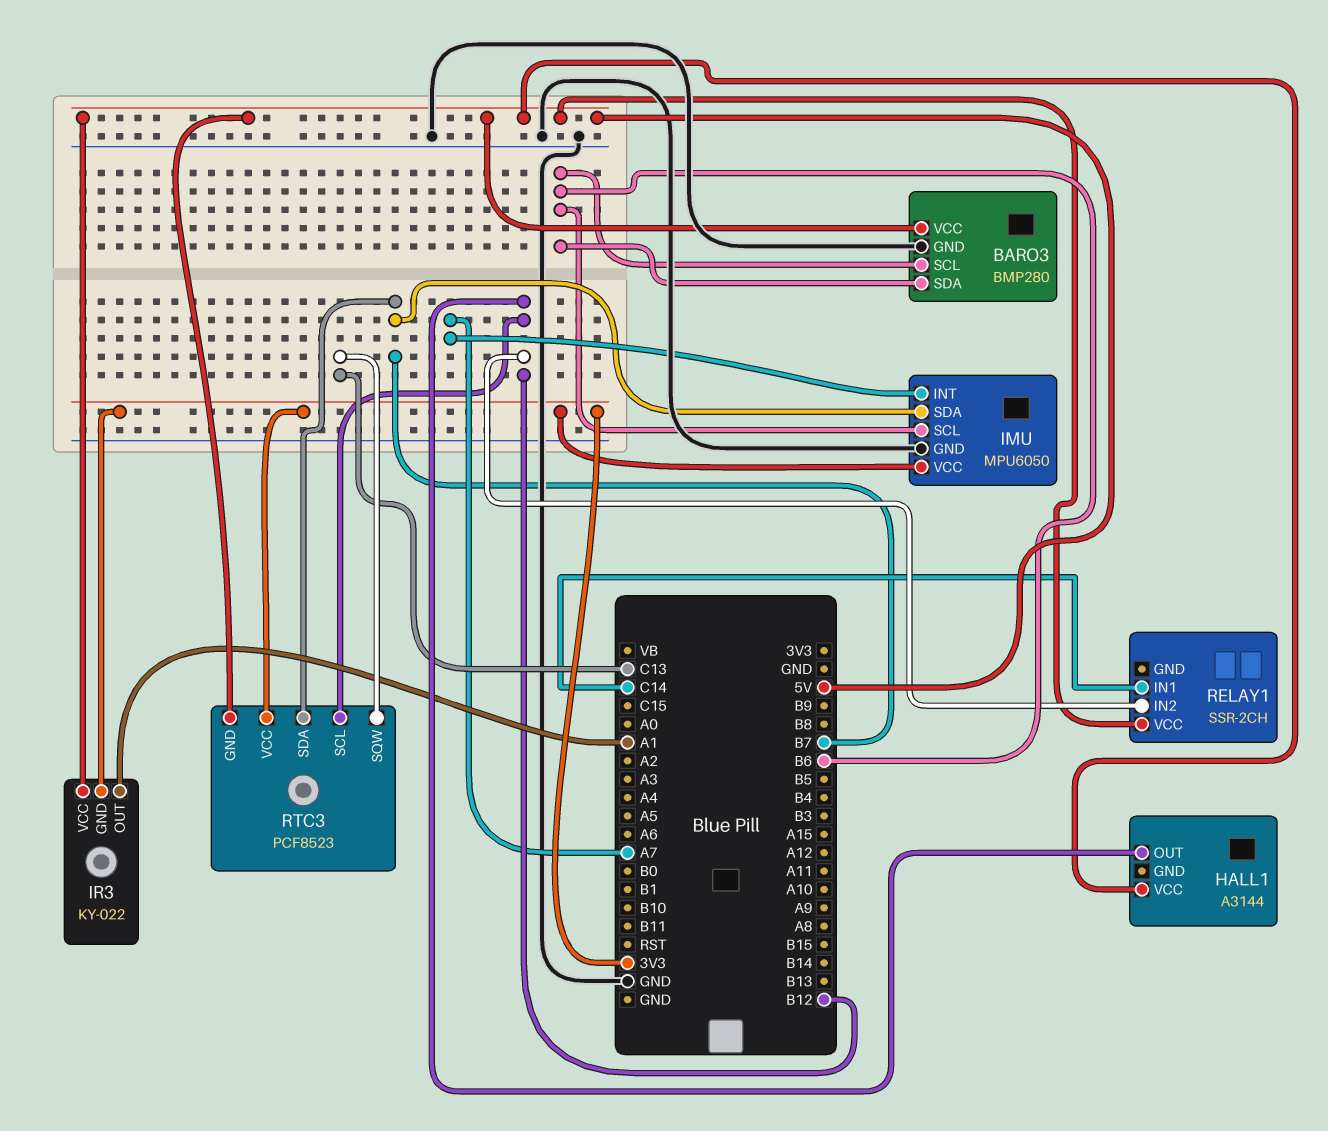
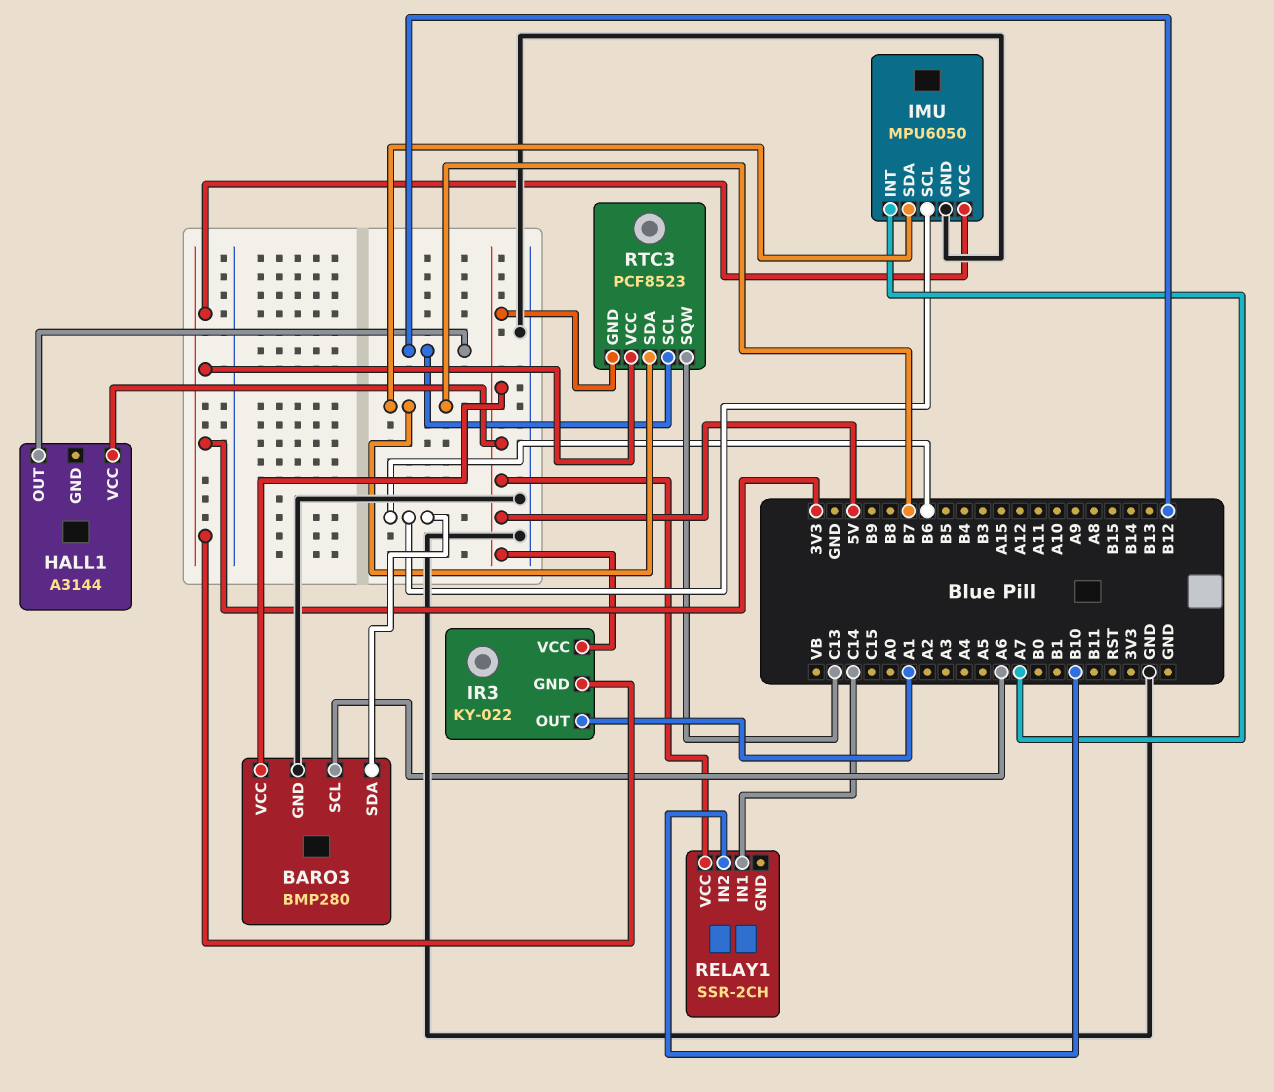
BARO3 pin SCL: B6 -> A6
RELAY1 pin IN2: B12 -> B10

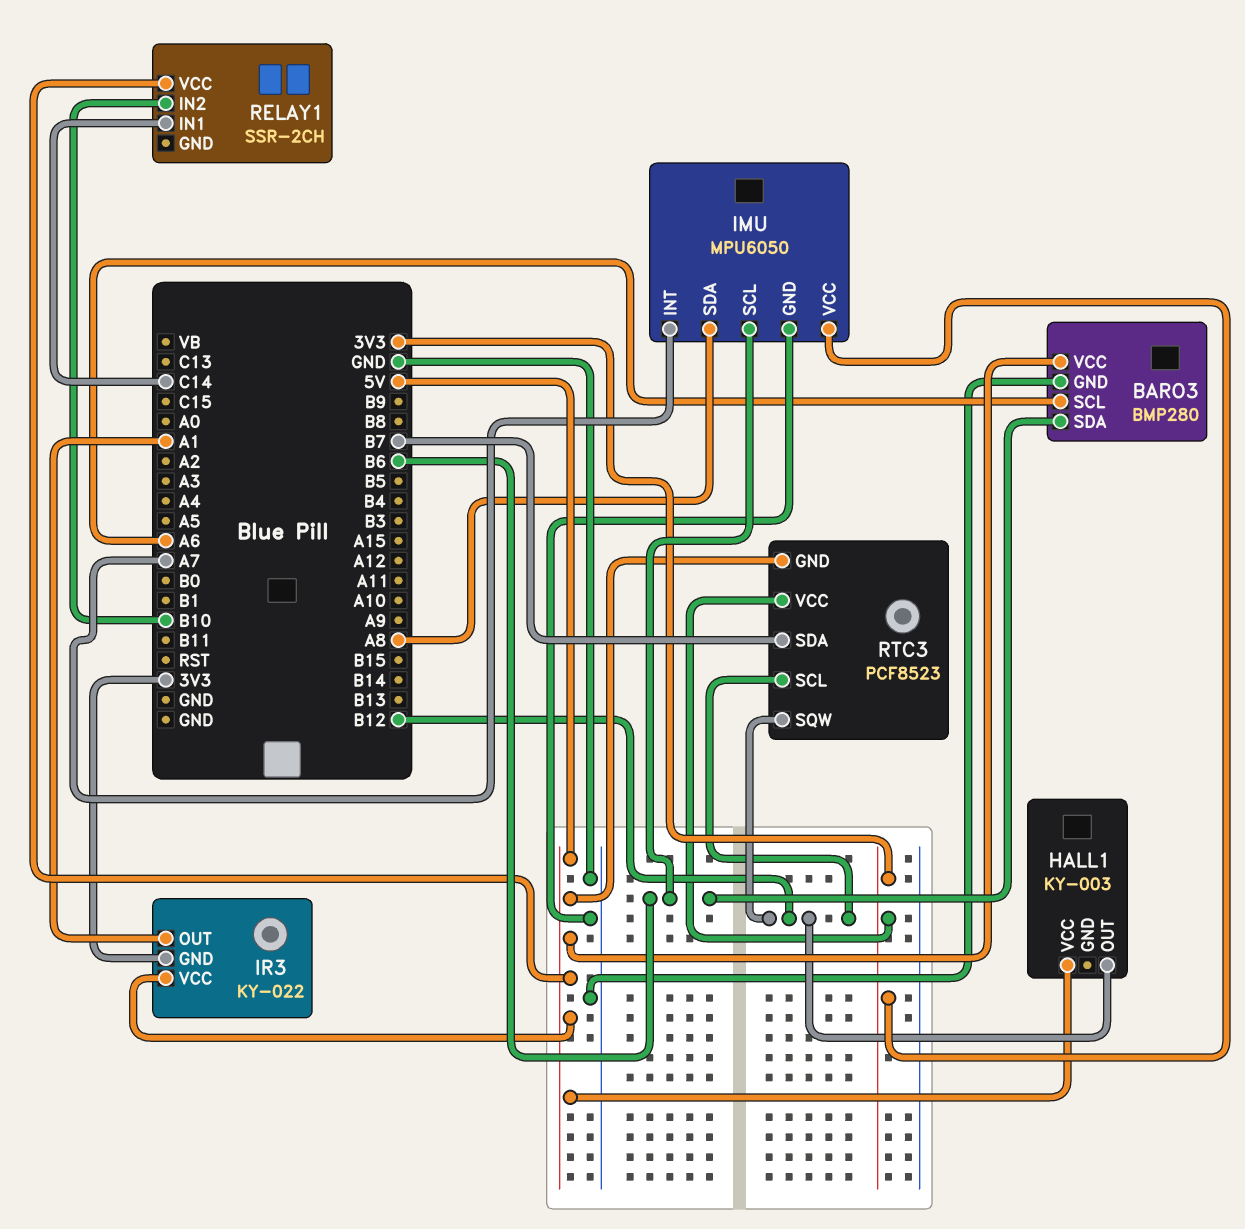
HALL1: A3144 -> KY-003
IMU pin SDA: B7 -> A8
RTC3 pin SQW: C13 -> B12

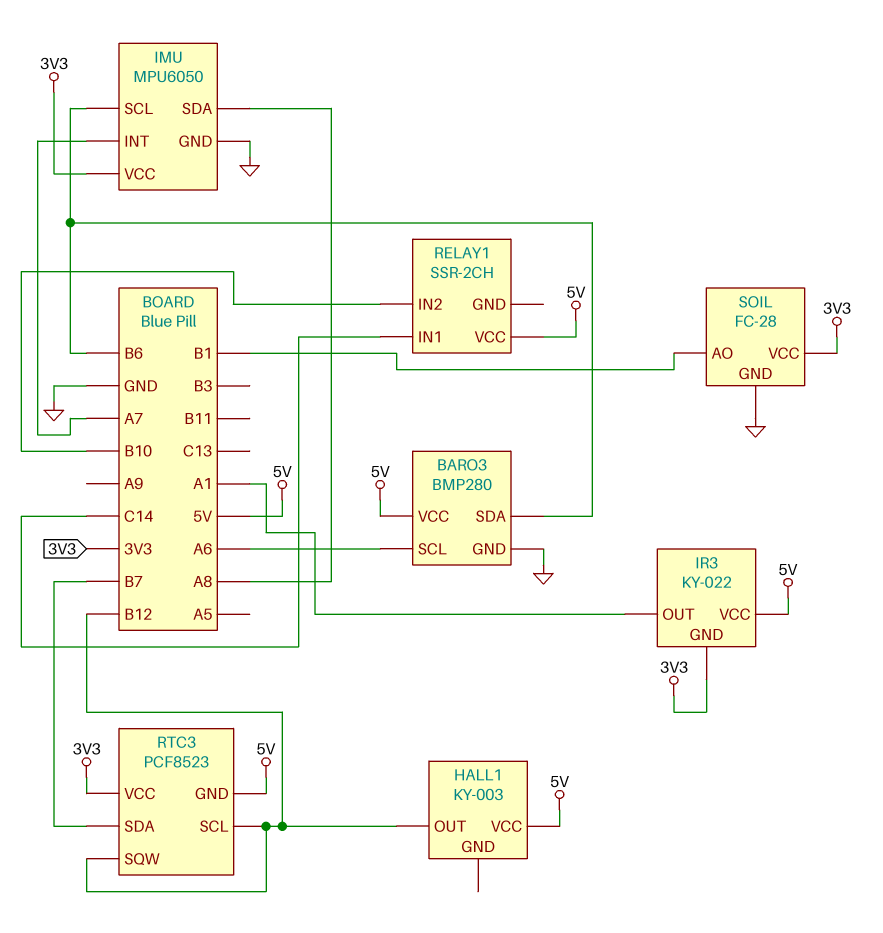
SOIL: none -> FC-28
SOIL pin AO: none -> B1
SOIL pin GND: none -> GND
SOIL pin VCC: none -> 3V3

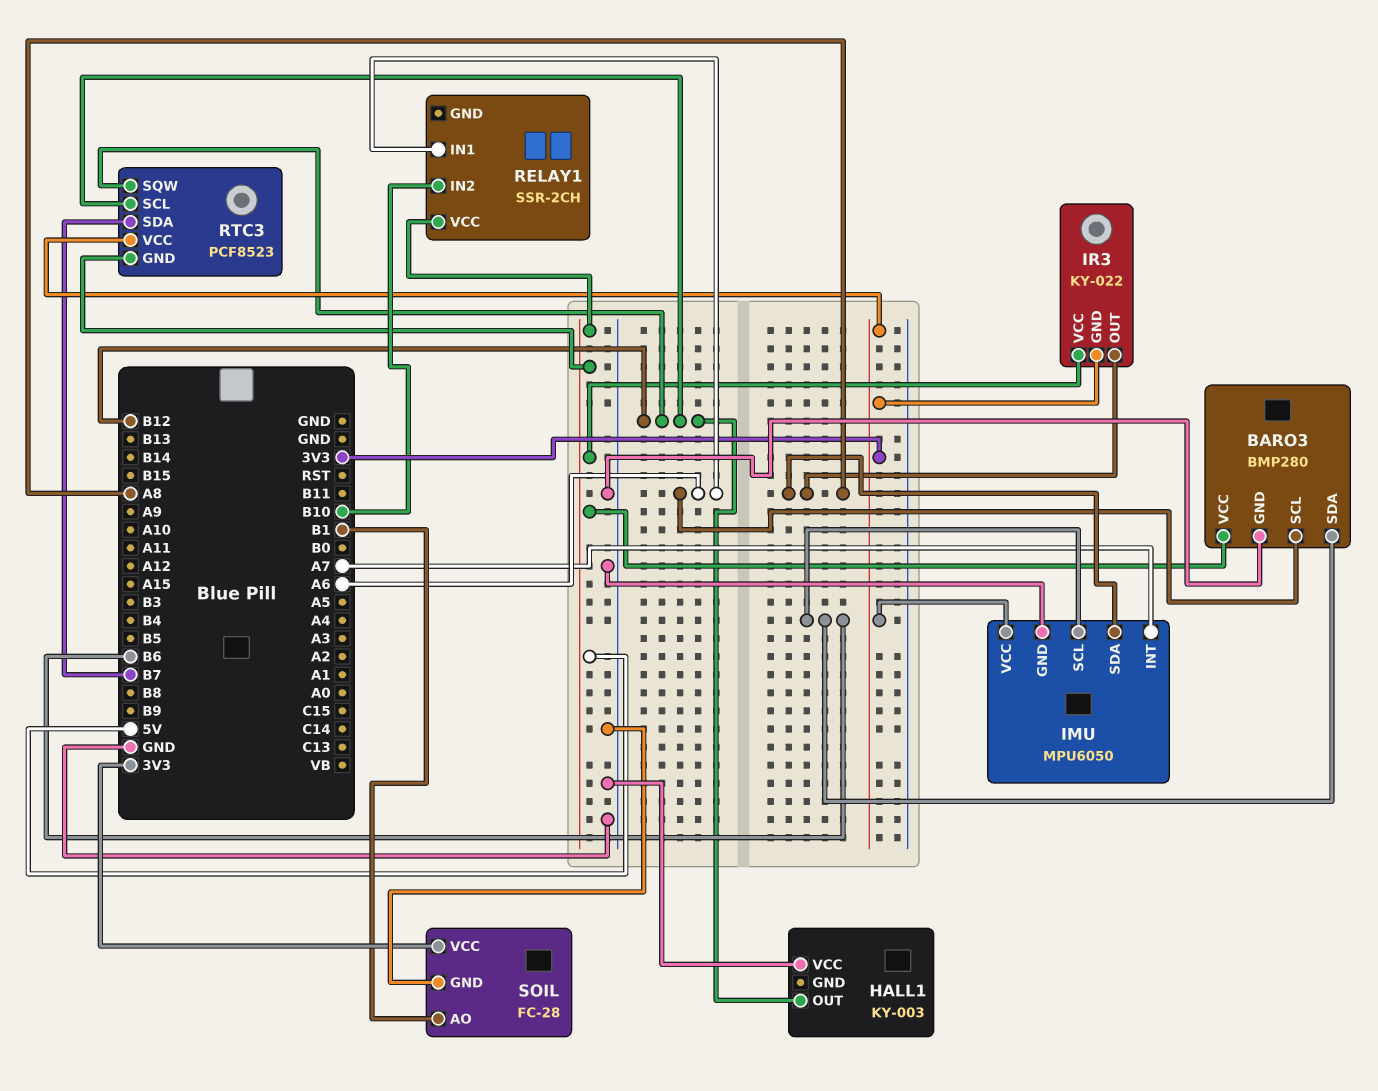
HALL1 pin VCC: 5V -> GND
IR3 pin OUT: A1 -> A8
RELAY1 pin IN1: C14 -> A6

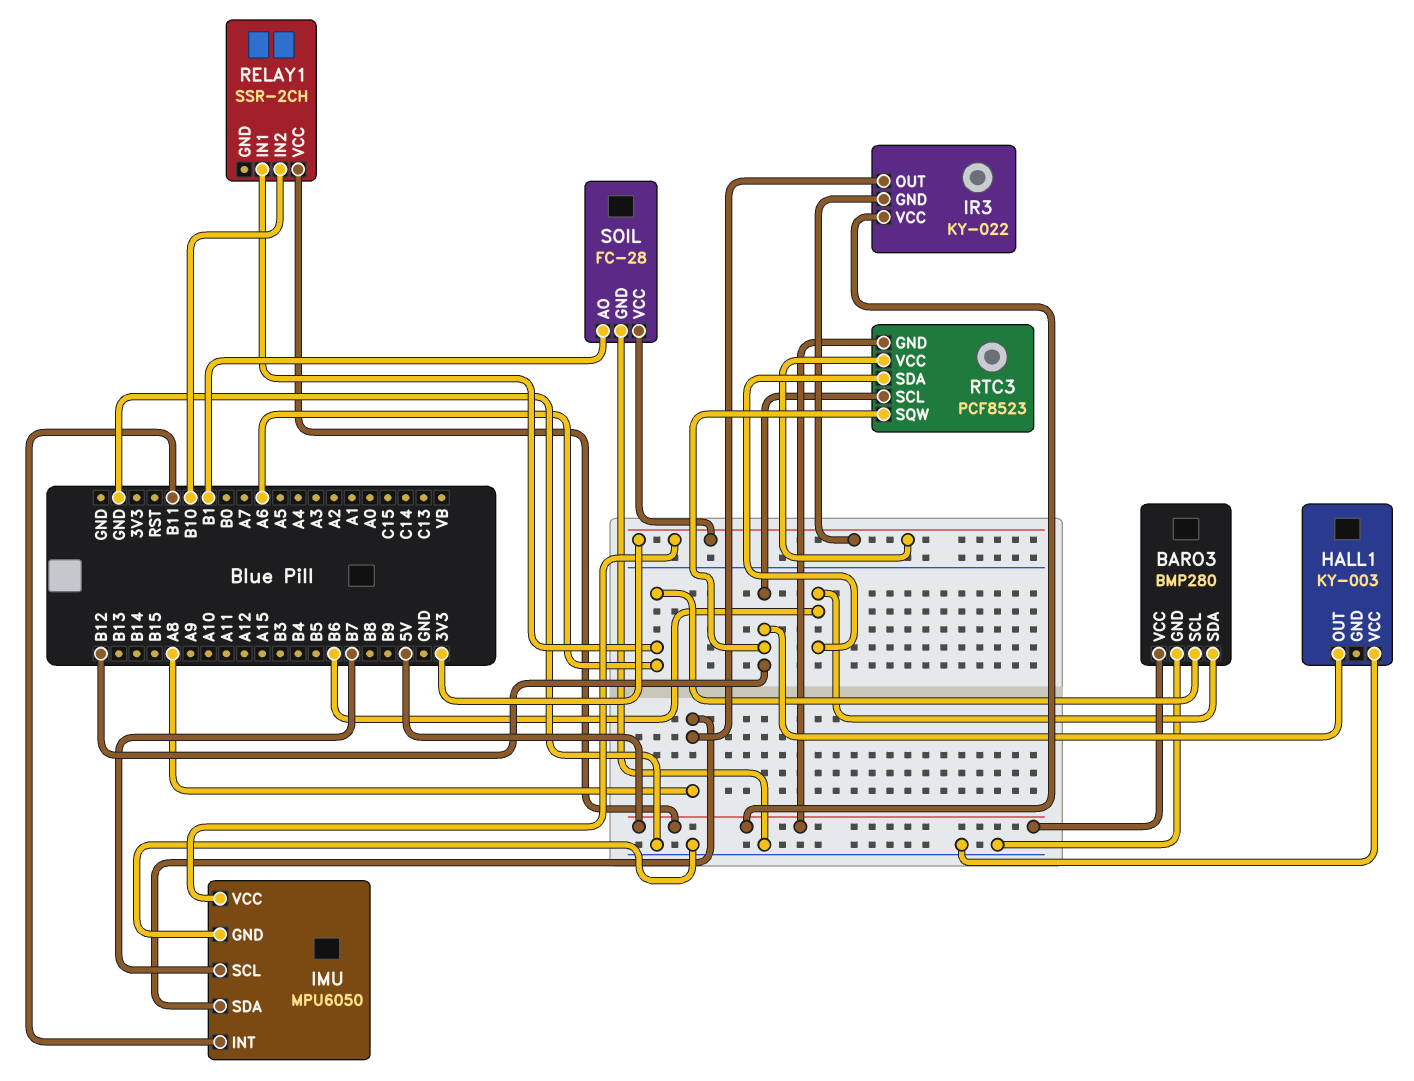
IMU pin INT: A7 -> B11
IMU pin SCL: B6 -> B7
RTC3 pin SDA: B7 -> B6

